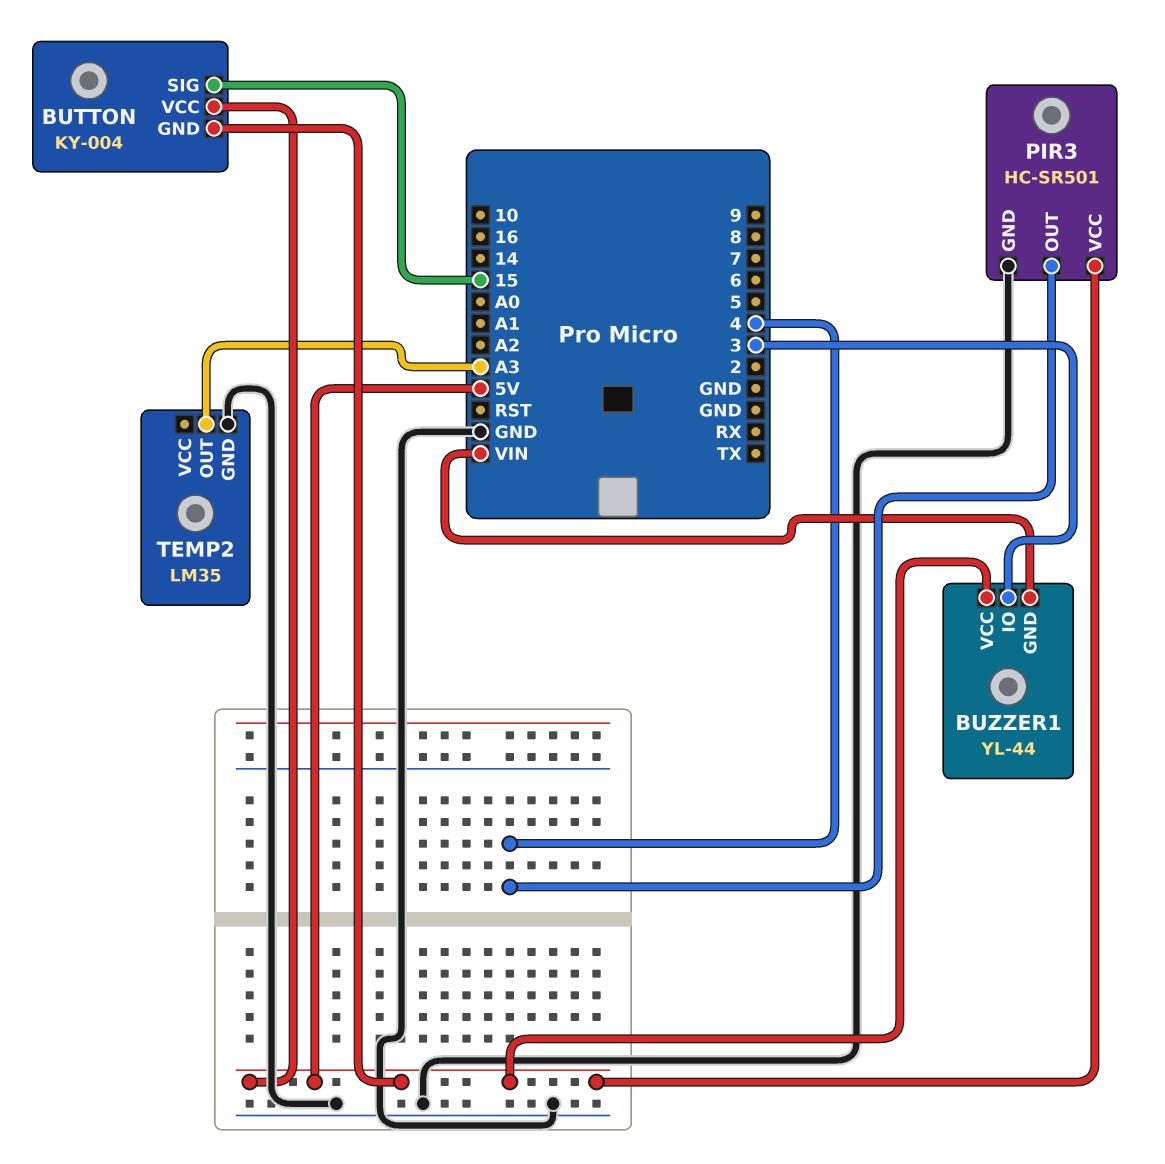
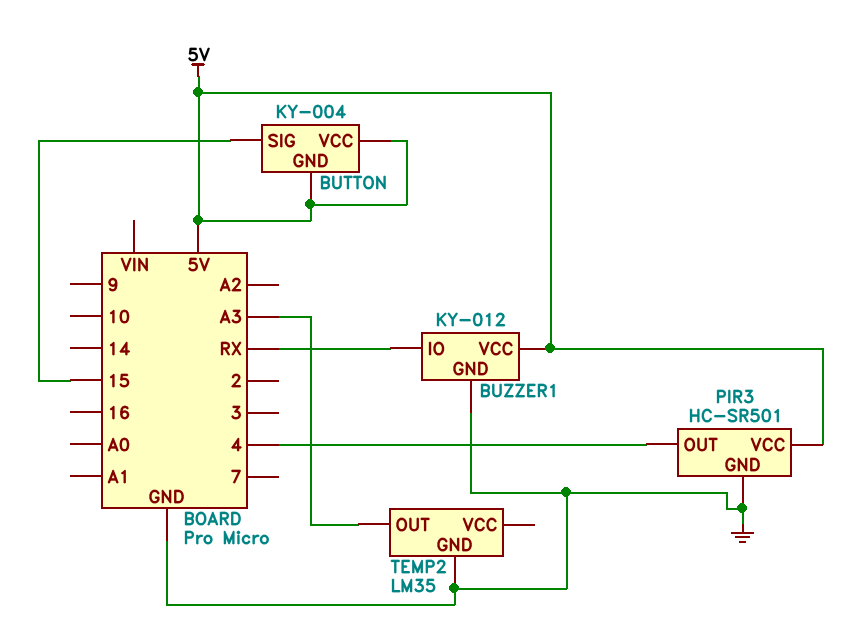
BUZZER1: YL-44 -> KY-012
BUZZER1 pin GND: VIN -> GND
BUZZER1 pin IO: 3 -> RX

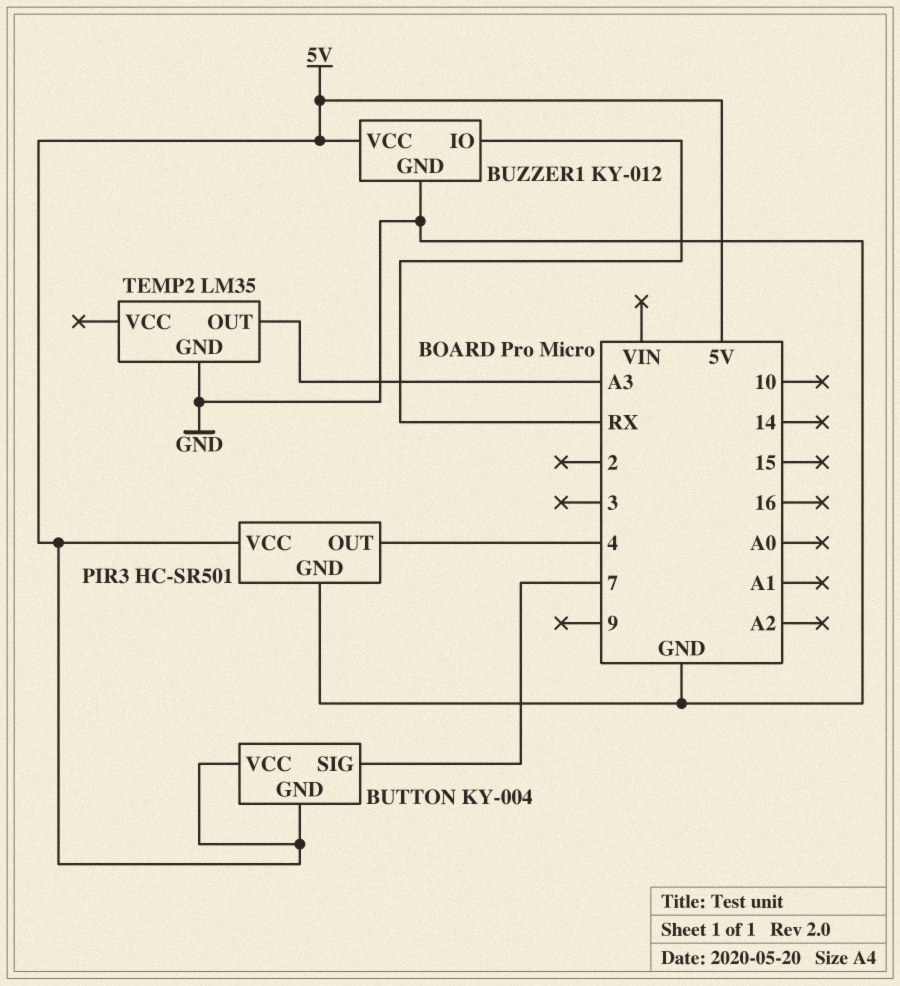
BUTTON pin SIG: 15 -> 7

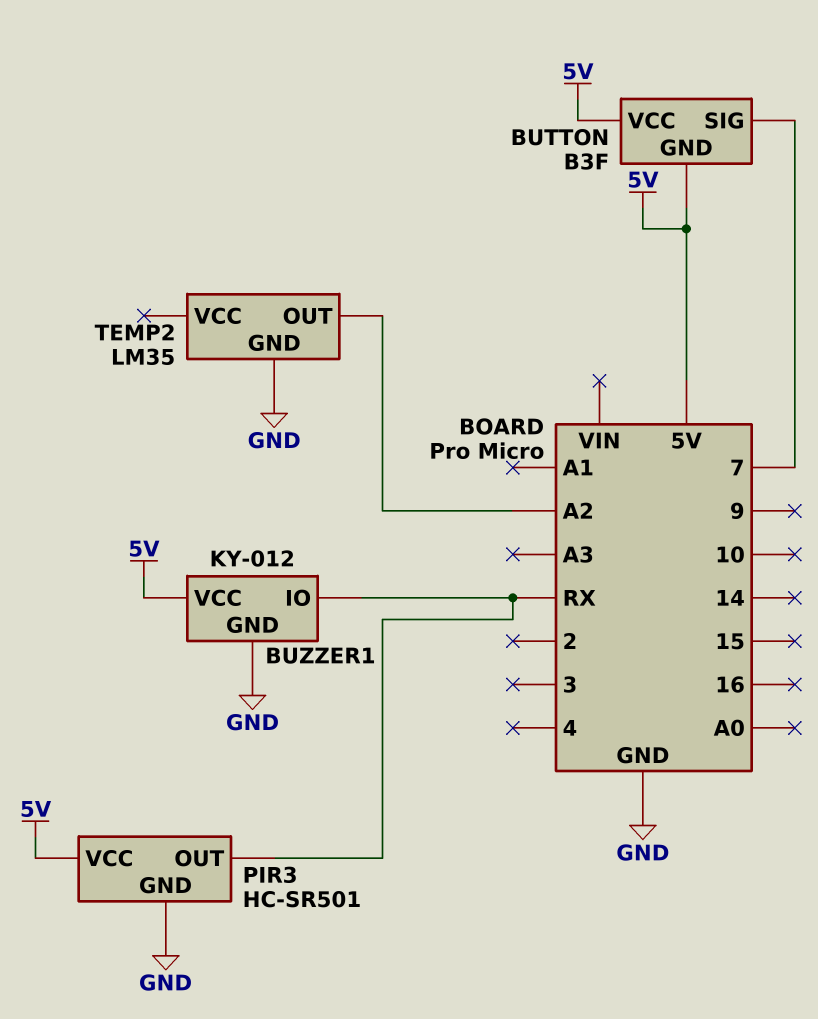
BUTTON: KY-004 -> B3F
PIR3 pin OUT: 4 -> RX
TEMP2 pin OUT: A3 -> A2

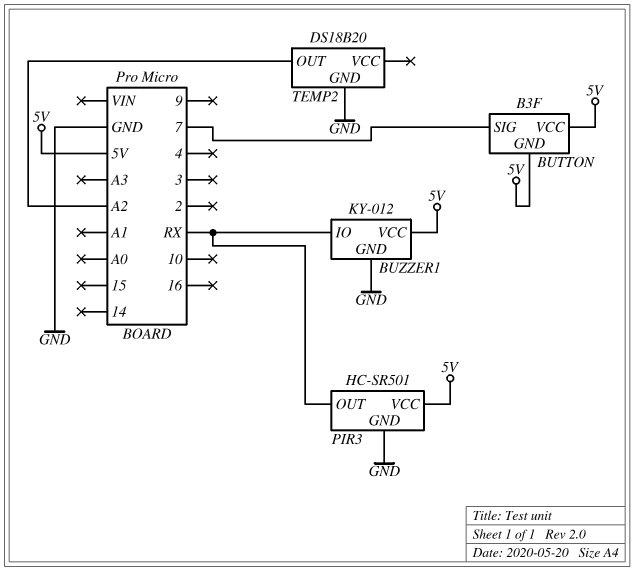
TEMP2: LM35 -> DS18B20

